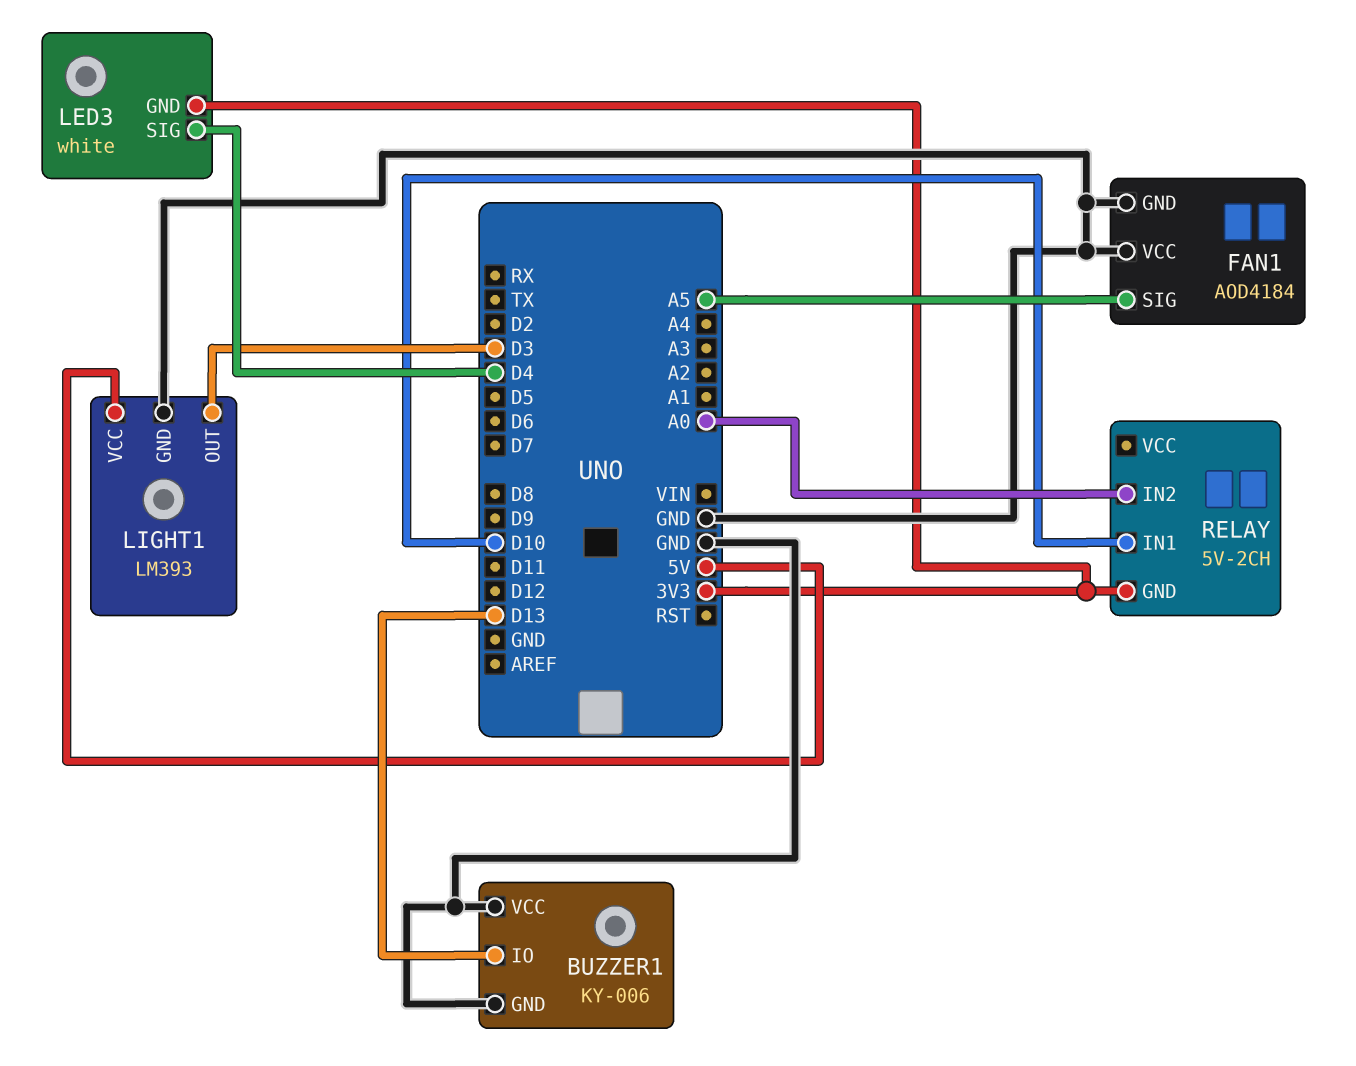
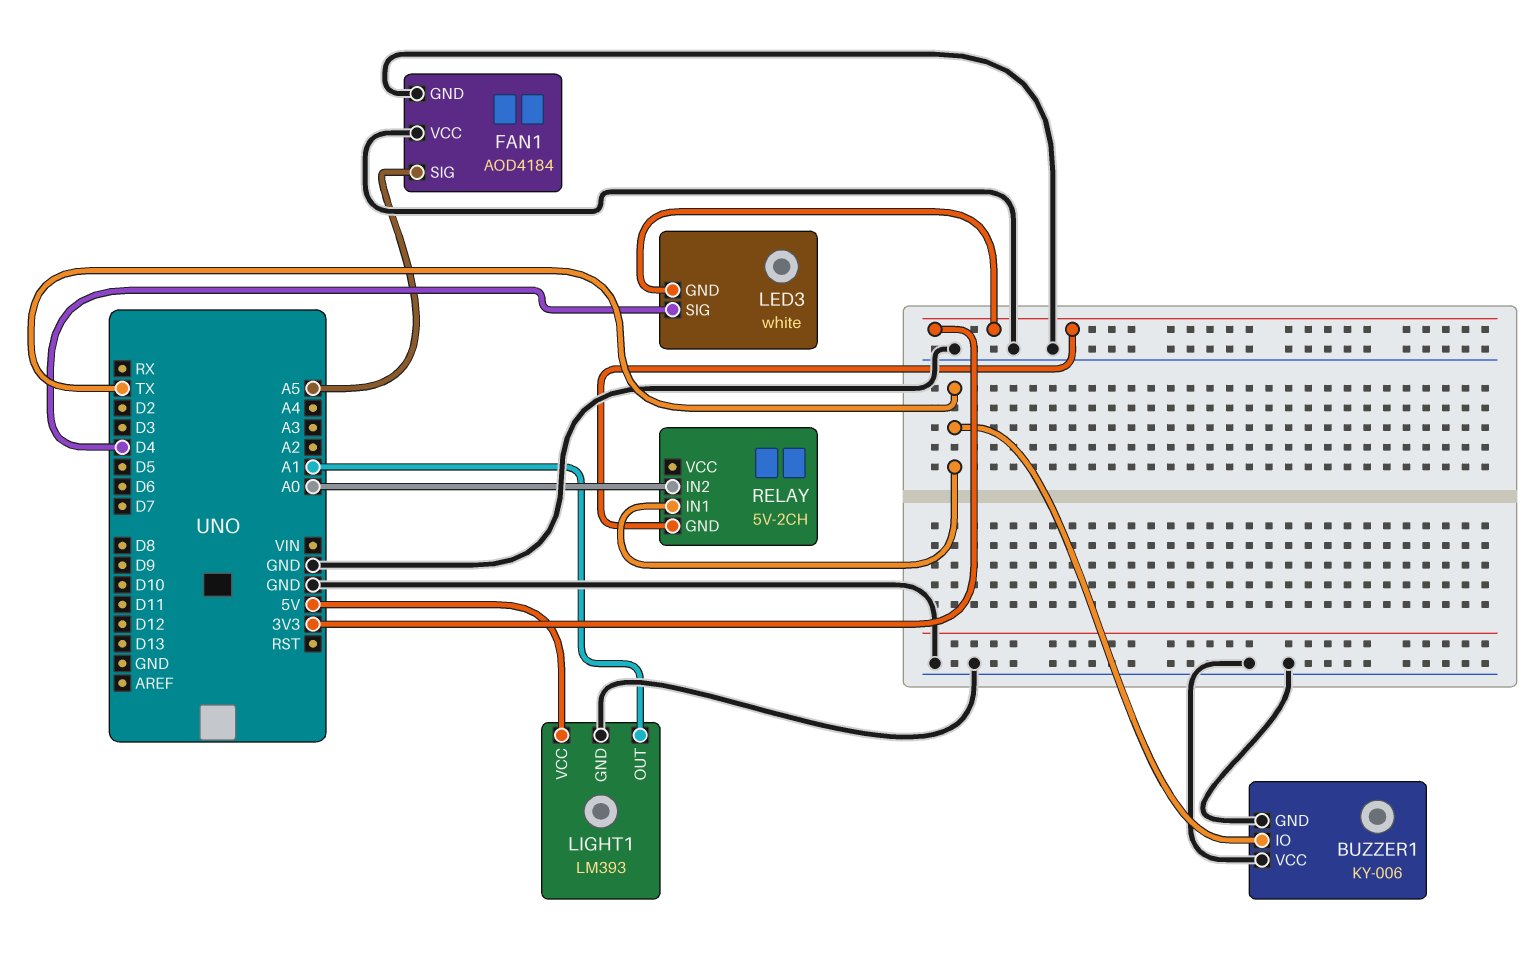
BUZZER1 pin IO: D13 -> TX
LIGHT1 pin OUT: D3 -> A1
RELAY pin IN1: D10 -> TX

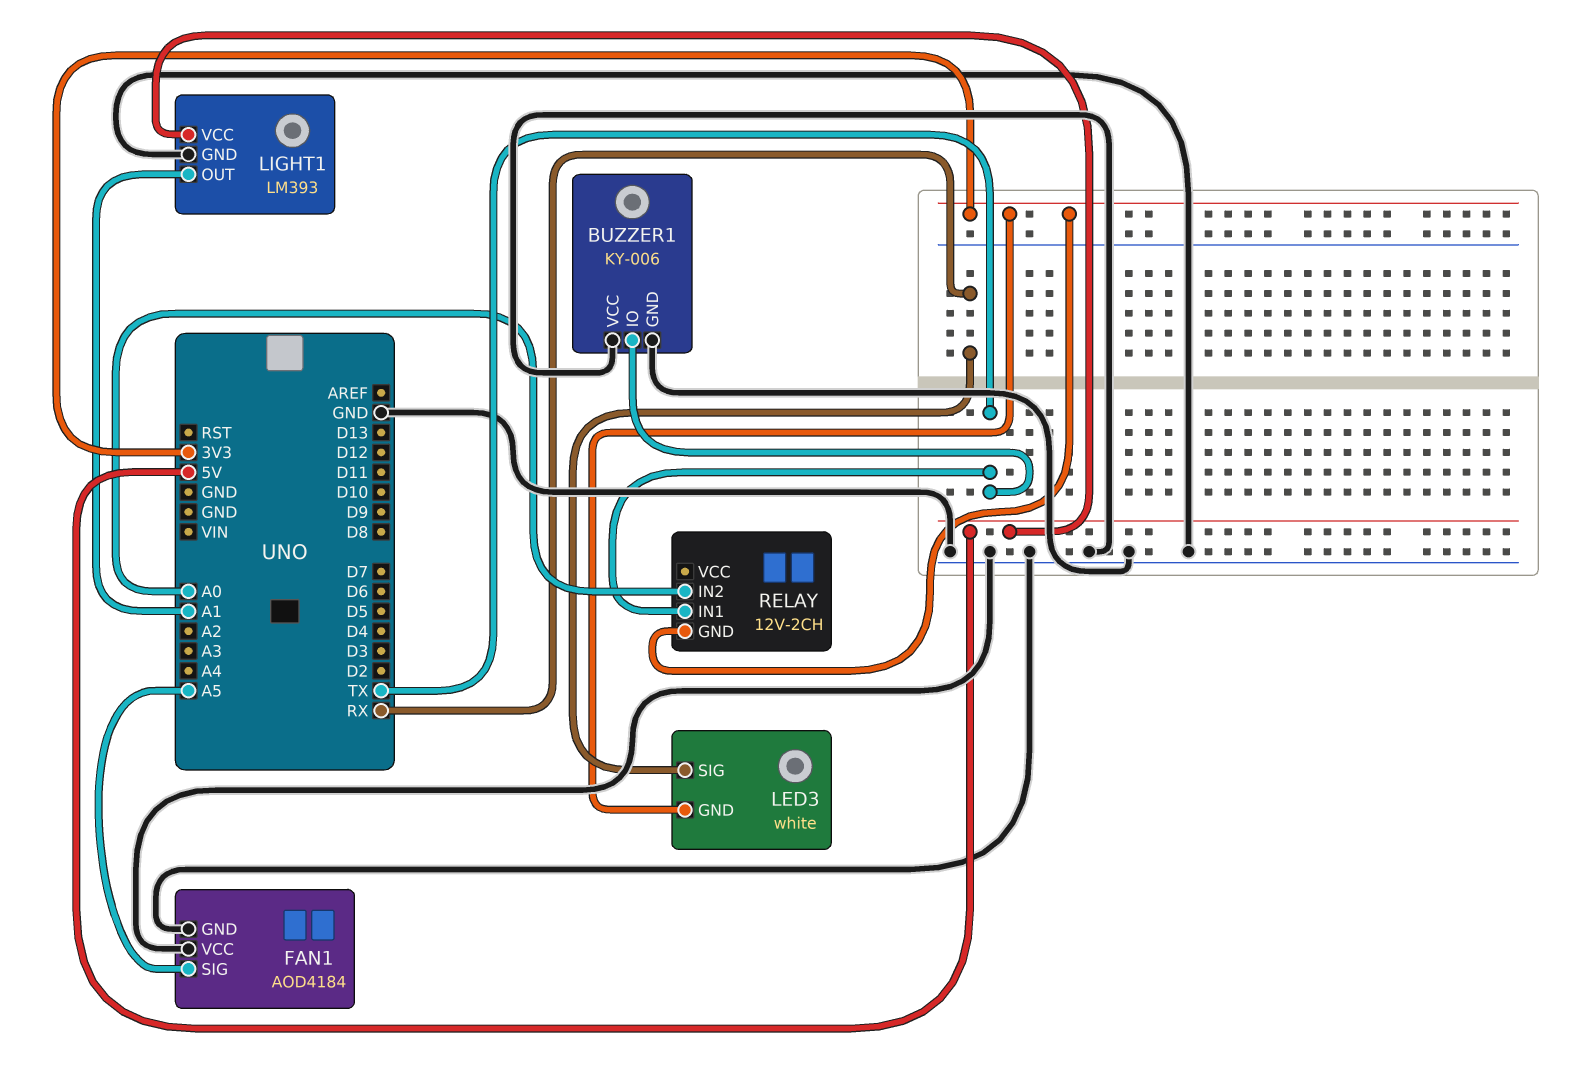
LED3 pin SIG: D4 -> RX
RELAY: 5V-2CH -> 12V-2CH

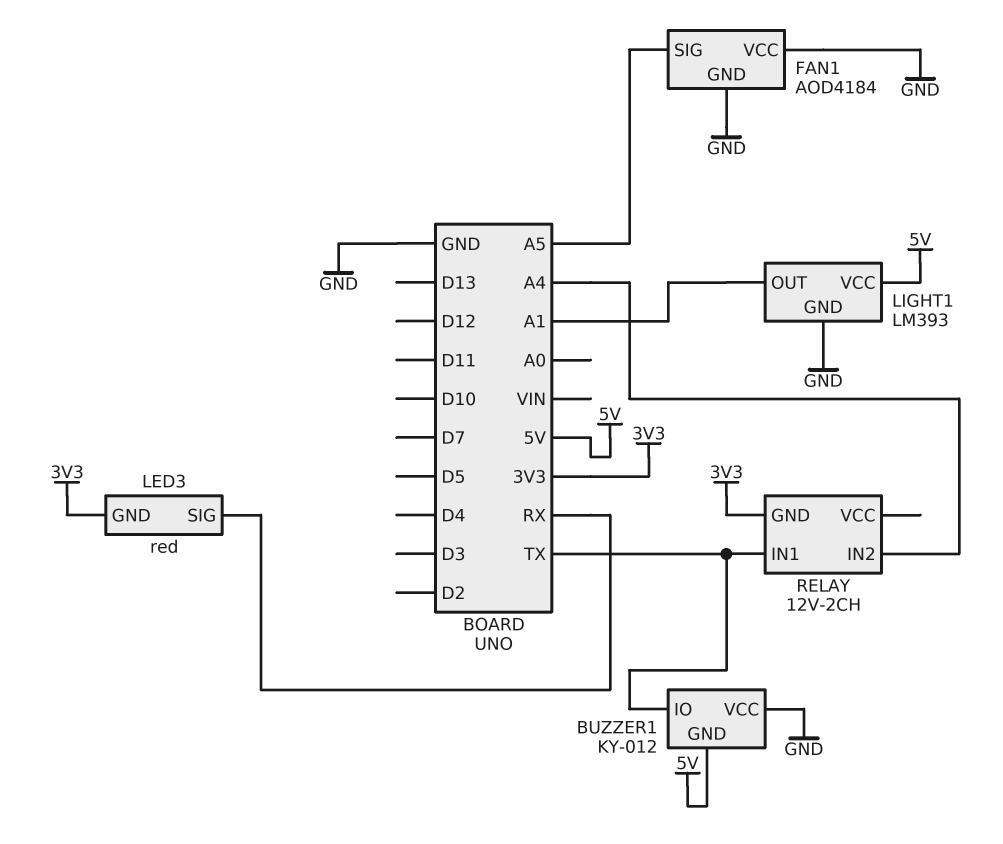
BUZZER1: KY-006 -> KY-012
BUZZER1 pin GND: GND -> 5V
LED3: white -> red
RELAY pin IN2: A0 -> A4

